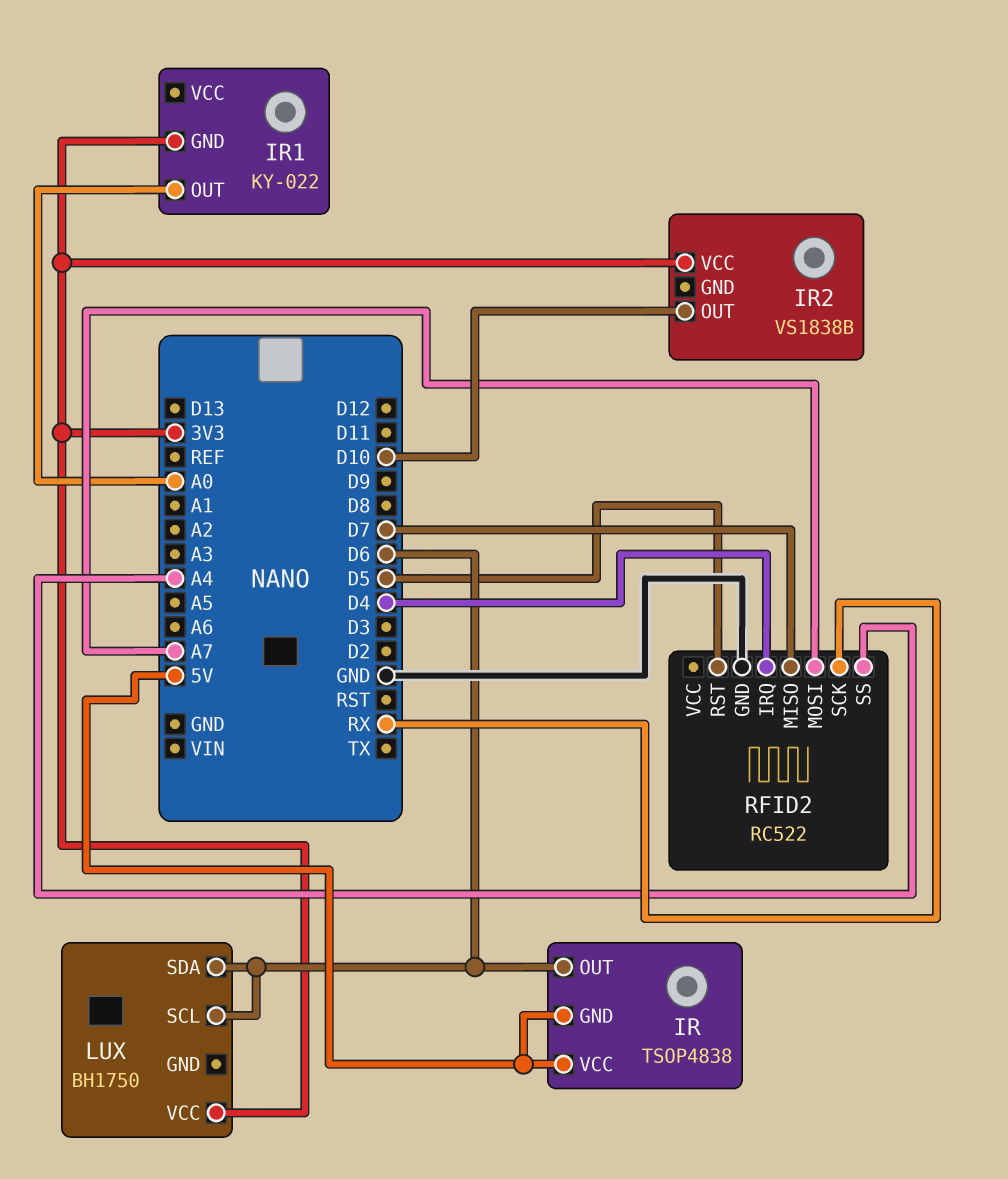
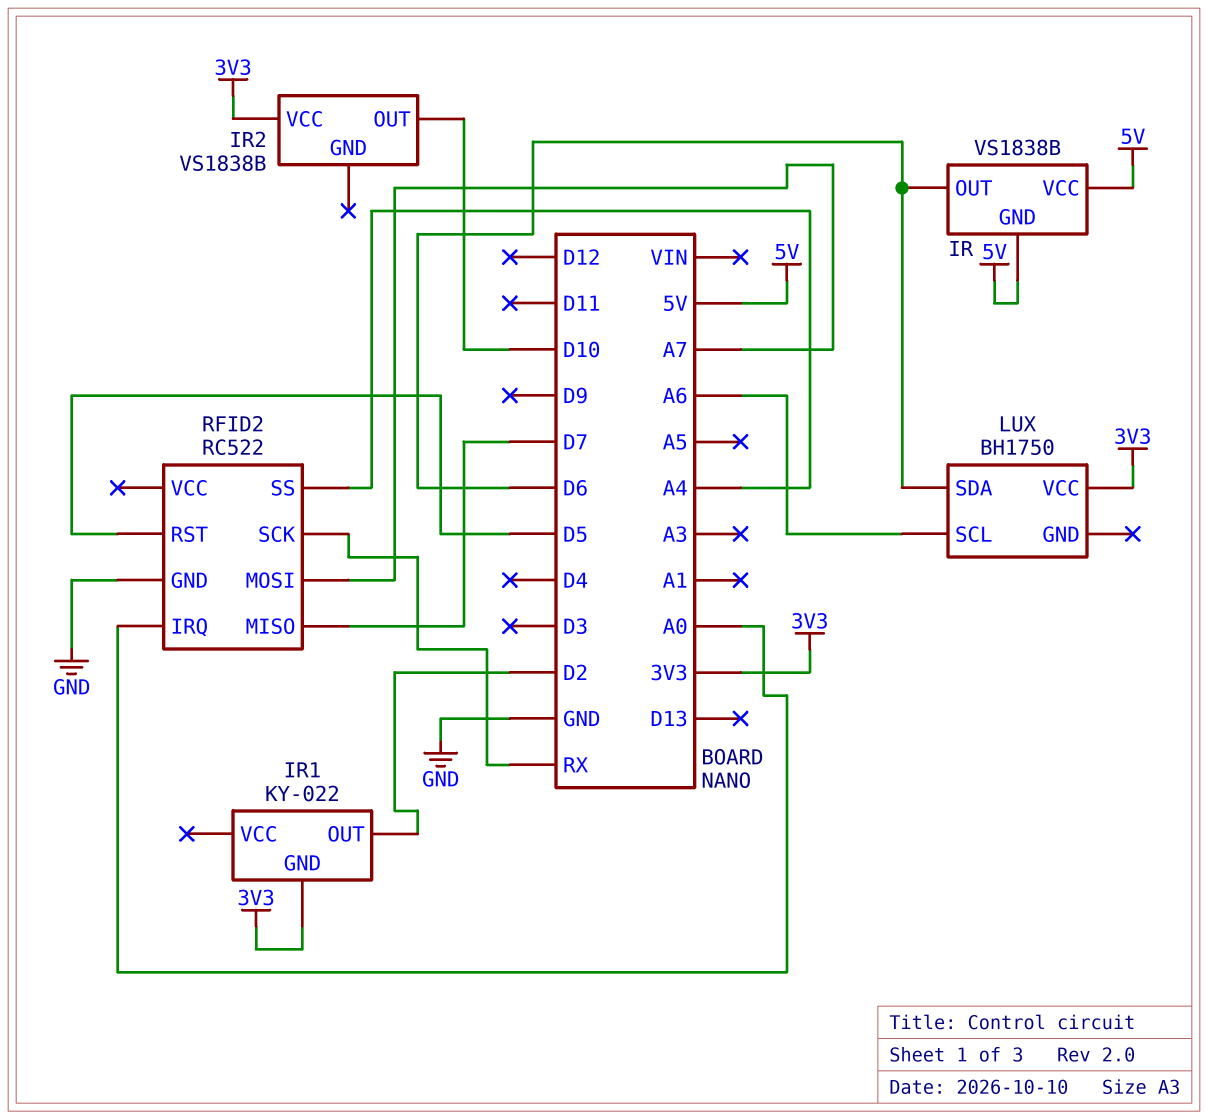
IR: TSOP4838 -> VS1838B
IR1 pin OUT: A0 -> D2
LUX pin SCL: D6 -> A6
RFID2 pin IRQ: D4 -> A0

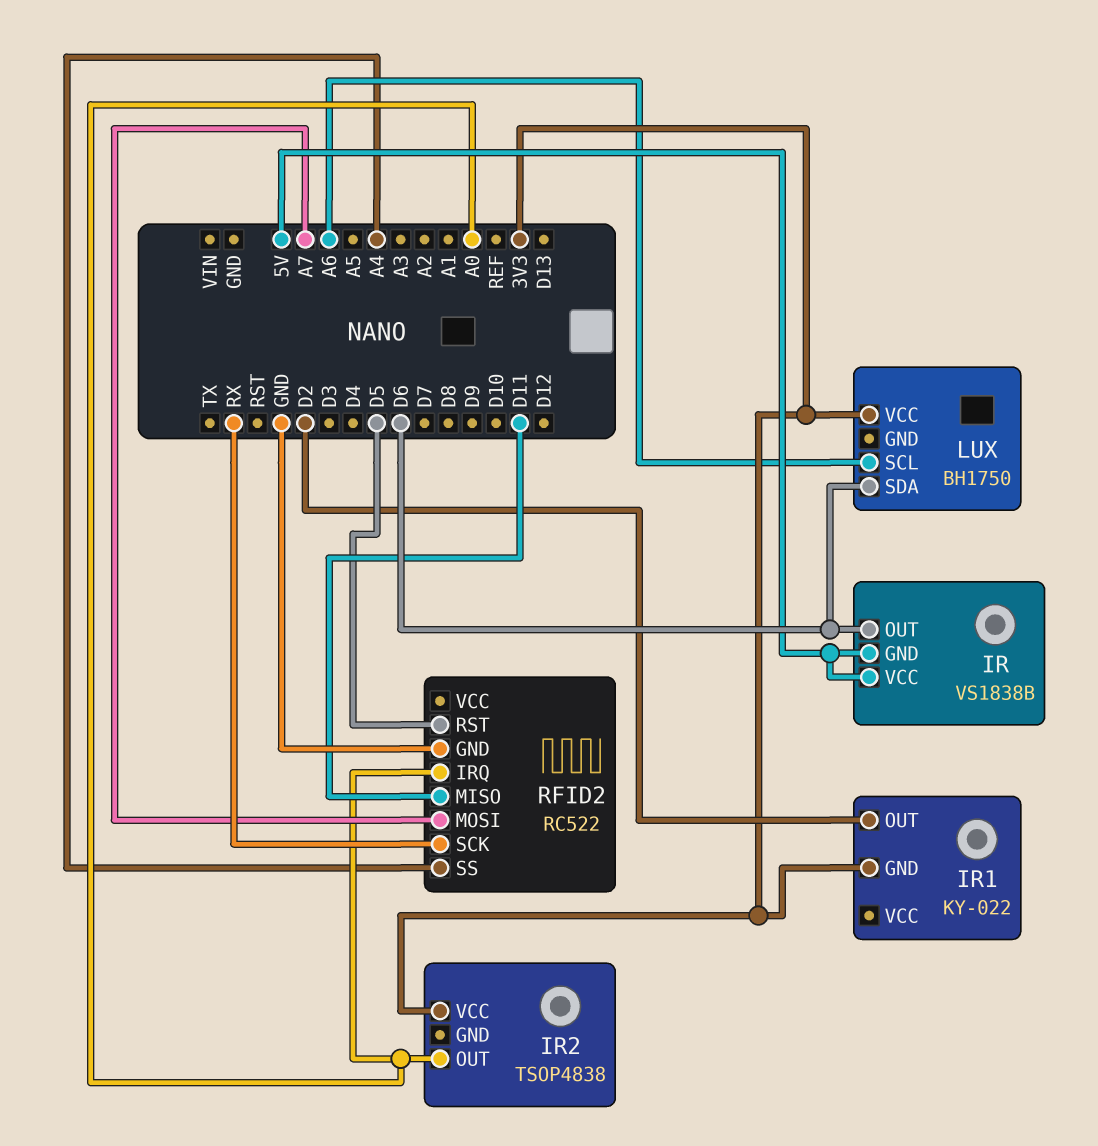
IR2: VS1838B -> TSOP4838
IR2 pin OUT: D10 -> A0
RFID2 pin MISO: D7 -> D11

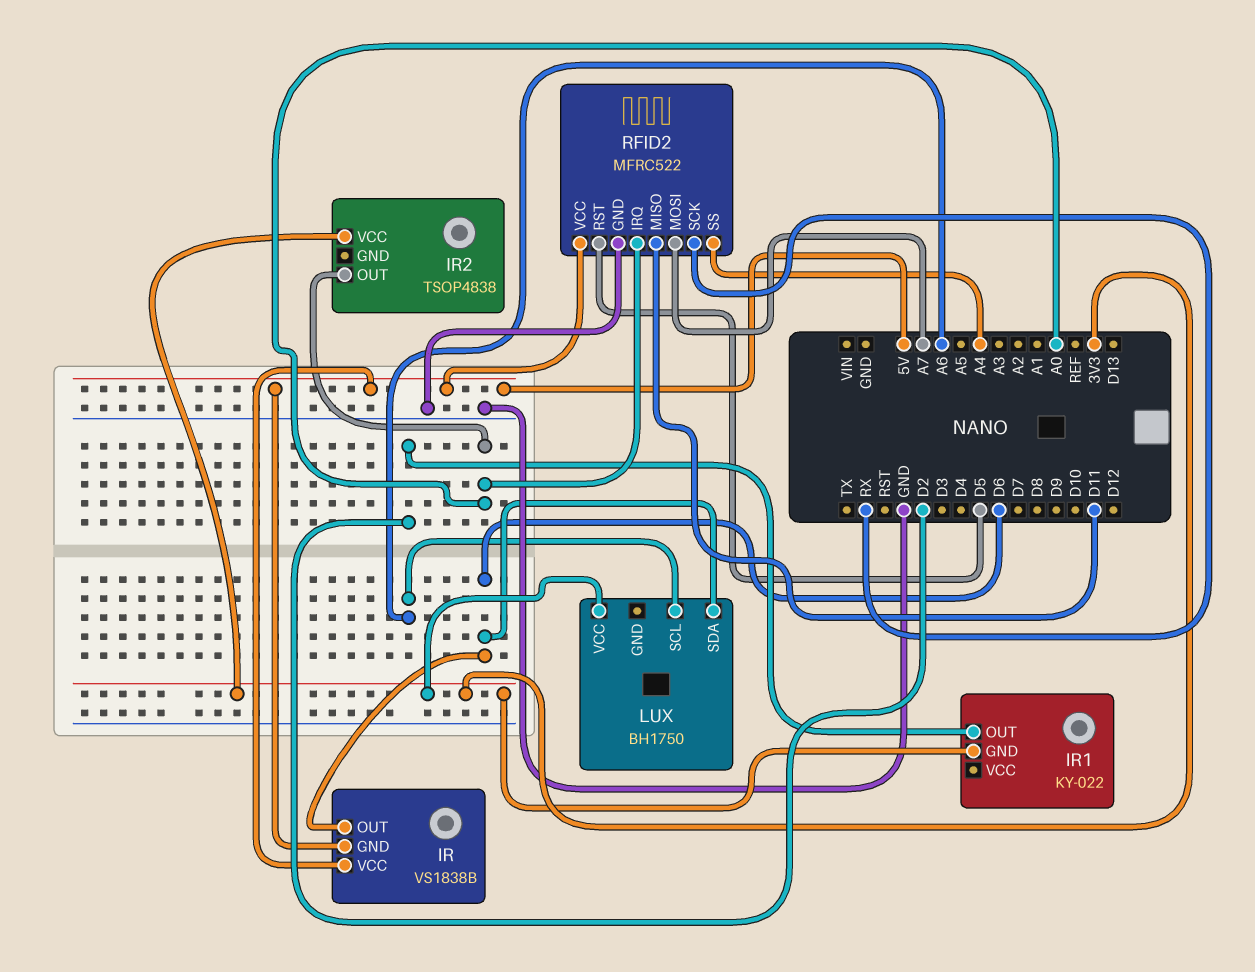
RFID2: RC522 -> MFRC522
RFID2 pin VCC: none -> 5V

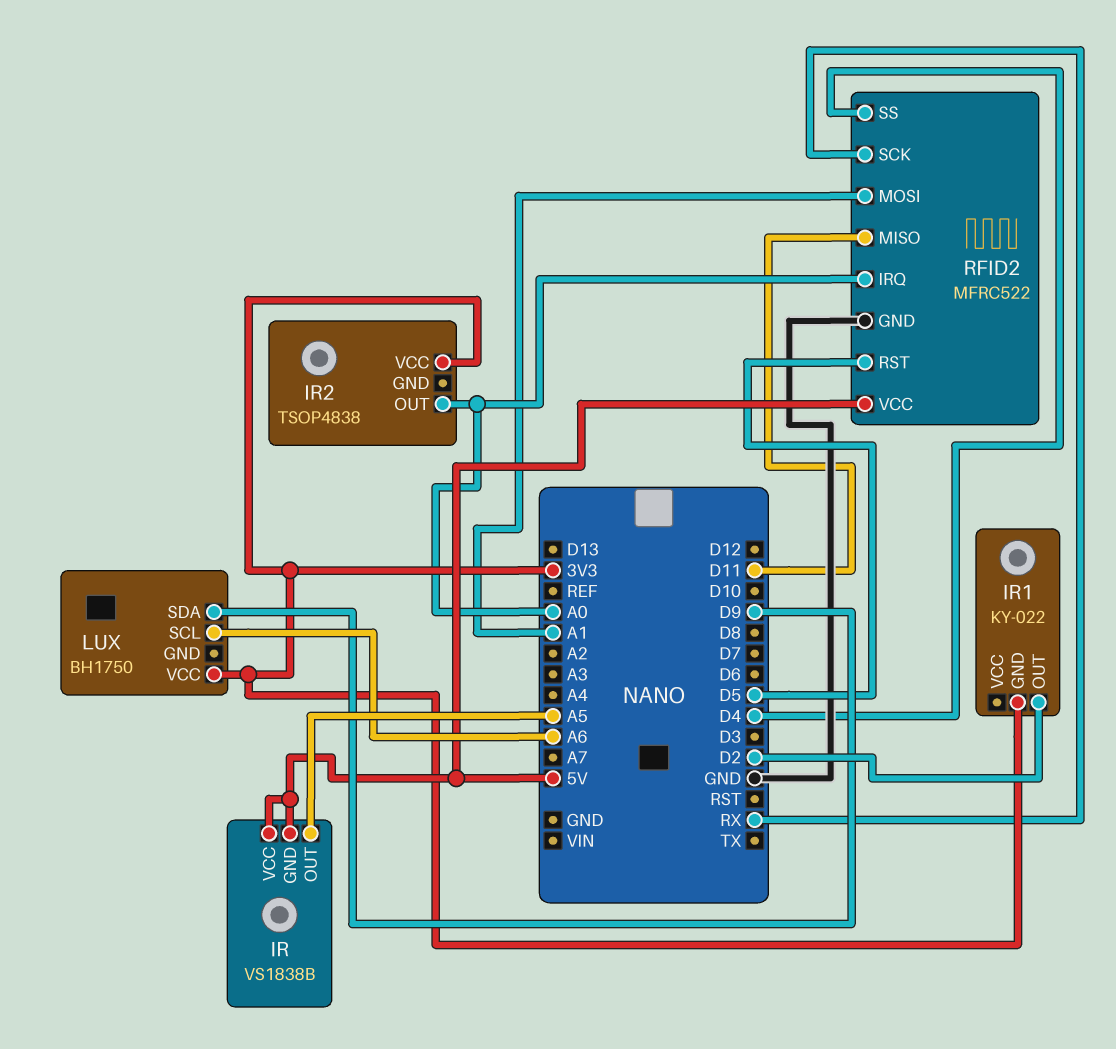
IR pin OUT: D6 -> A5
LUX pin SDA: D6 -> D9
RFID2 pin MOSI: A7 -> A1
RFID2 pin SS: A4 -> D4

